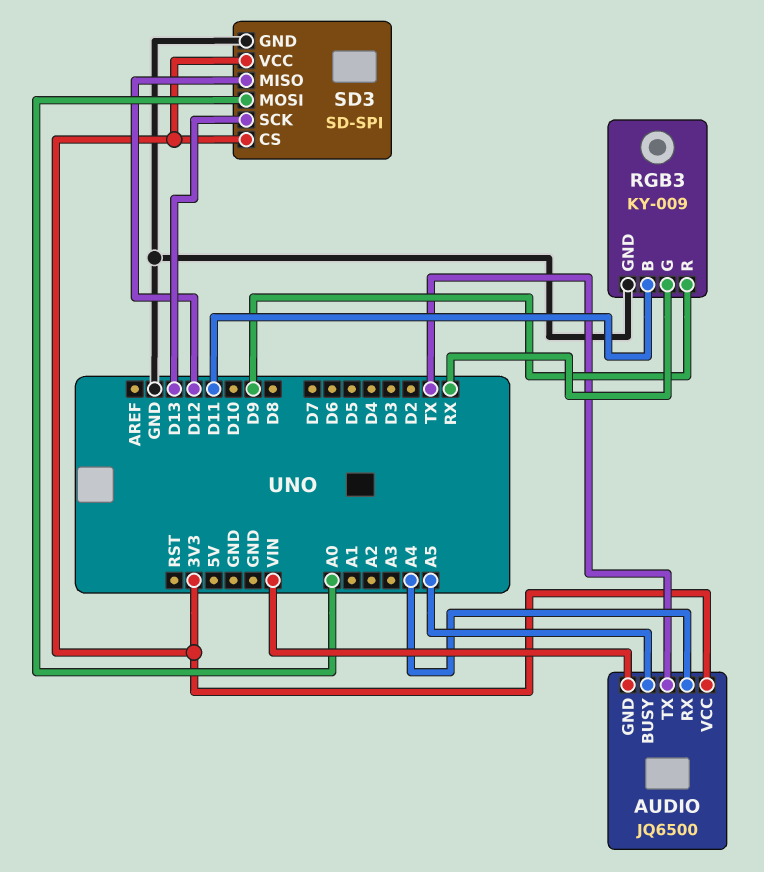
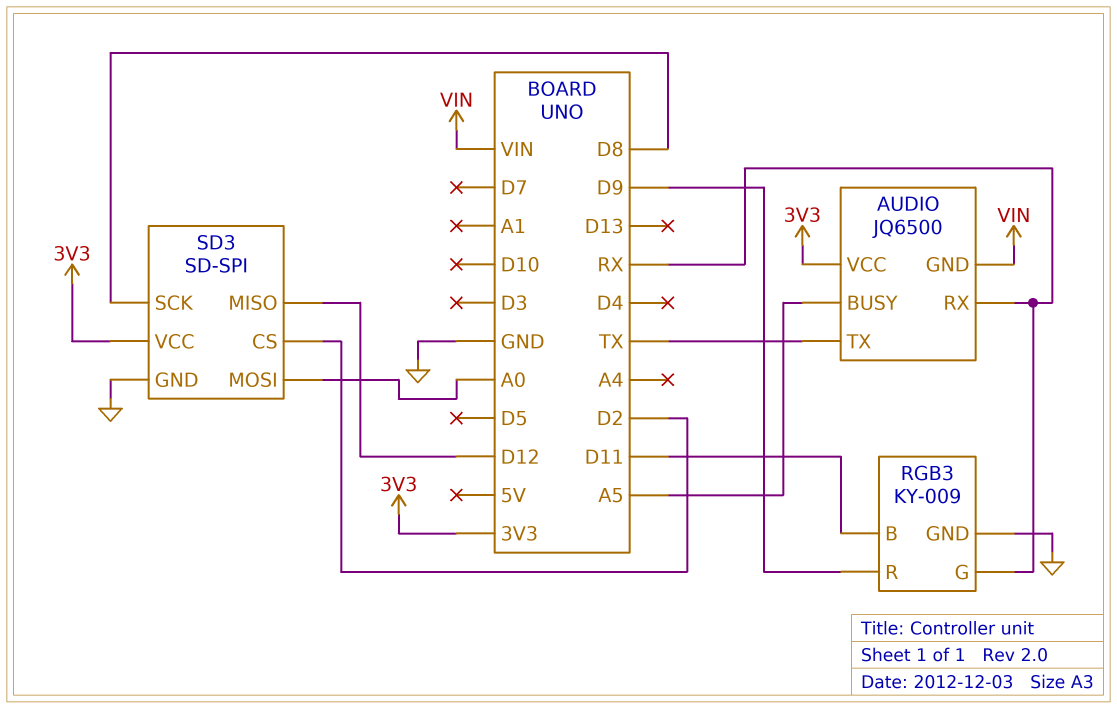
AUDIO pin RX: A4 -> RX
SD3 pin CS: 3V3 -> D2
SD3 pin SCK: D13 -> D8

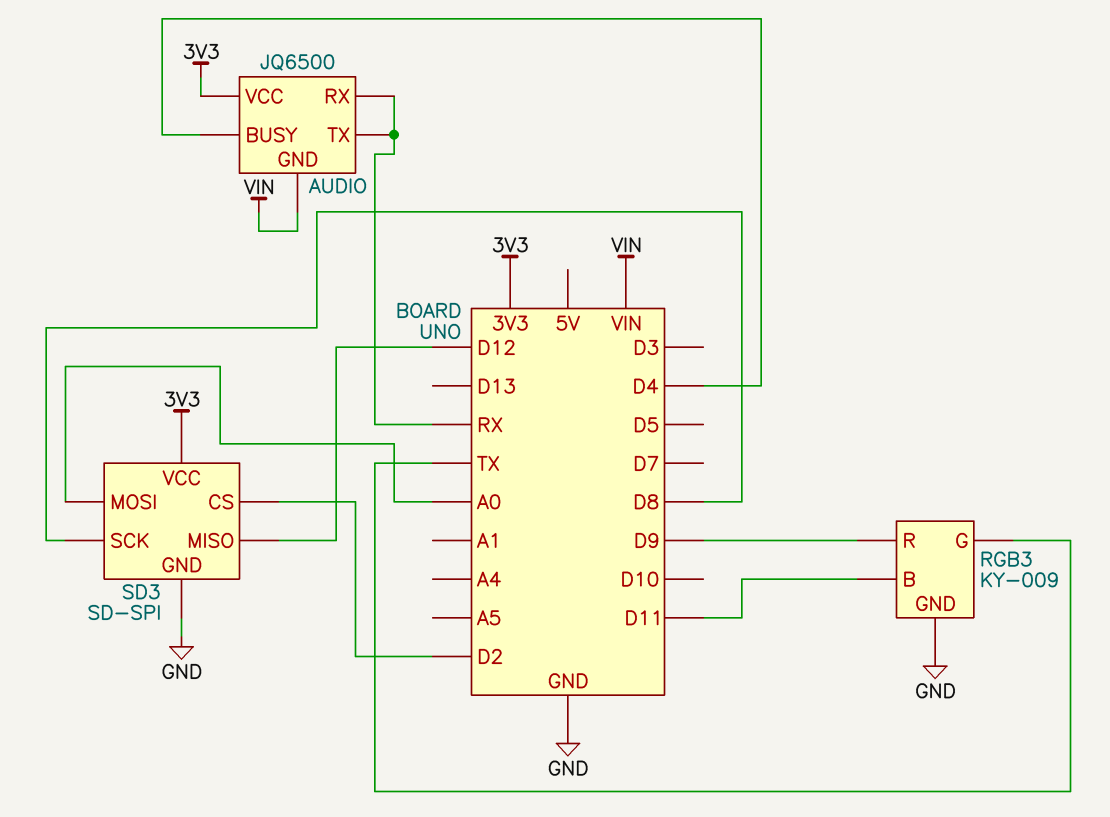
AUDIO pin BUSY: A5 -> D4
AUDIO pin TX: TX -> RX
RGB3 pin G: RX -> TX

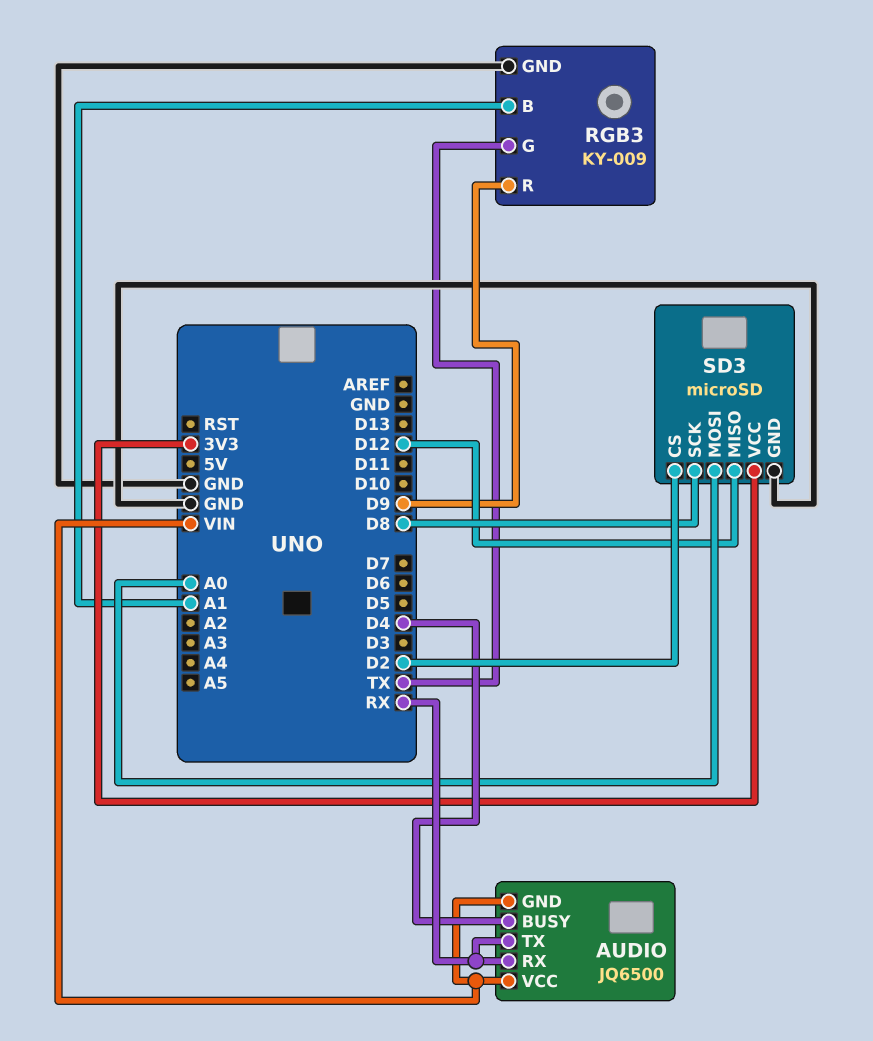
AUDIO pin VCC: 3V3 -> VIN
RGB3 pin B: D11 -> A1
SD3: SD-SPI -> microSD

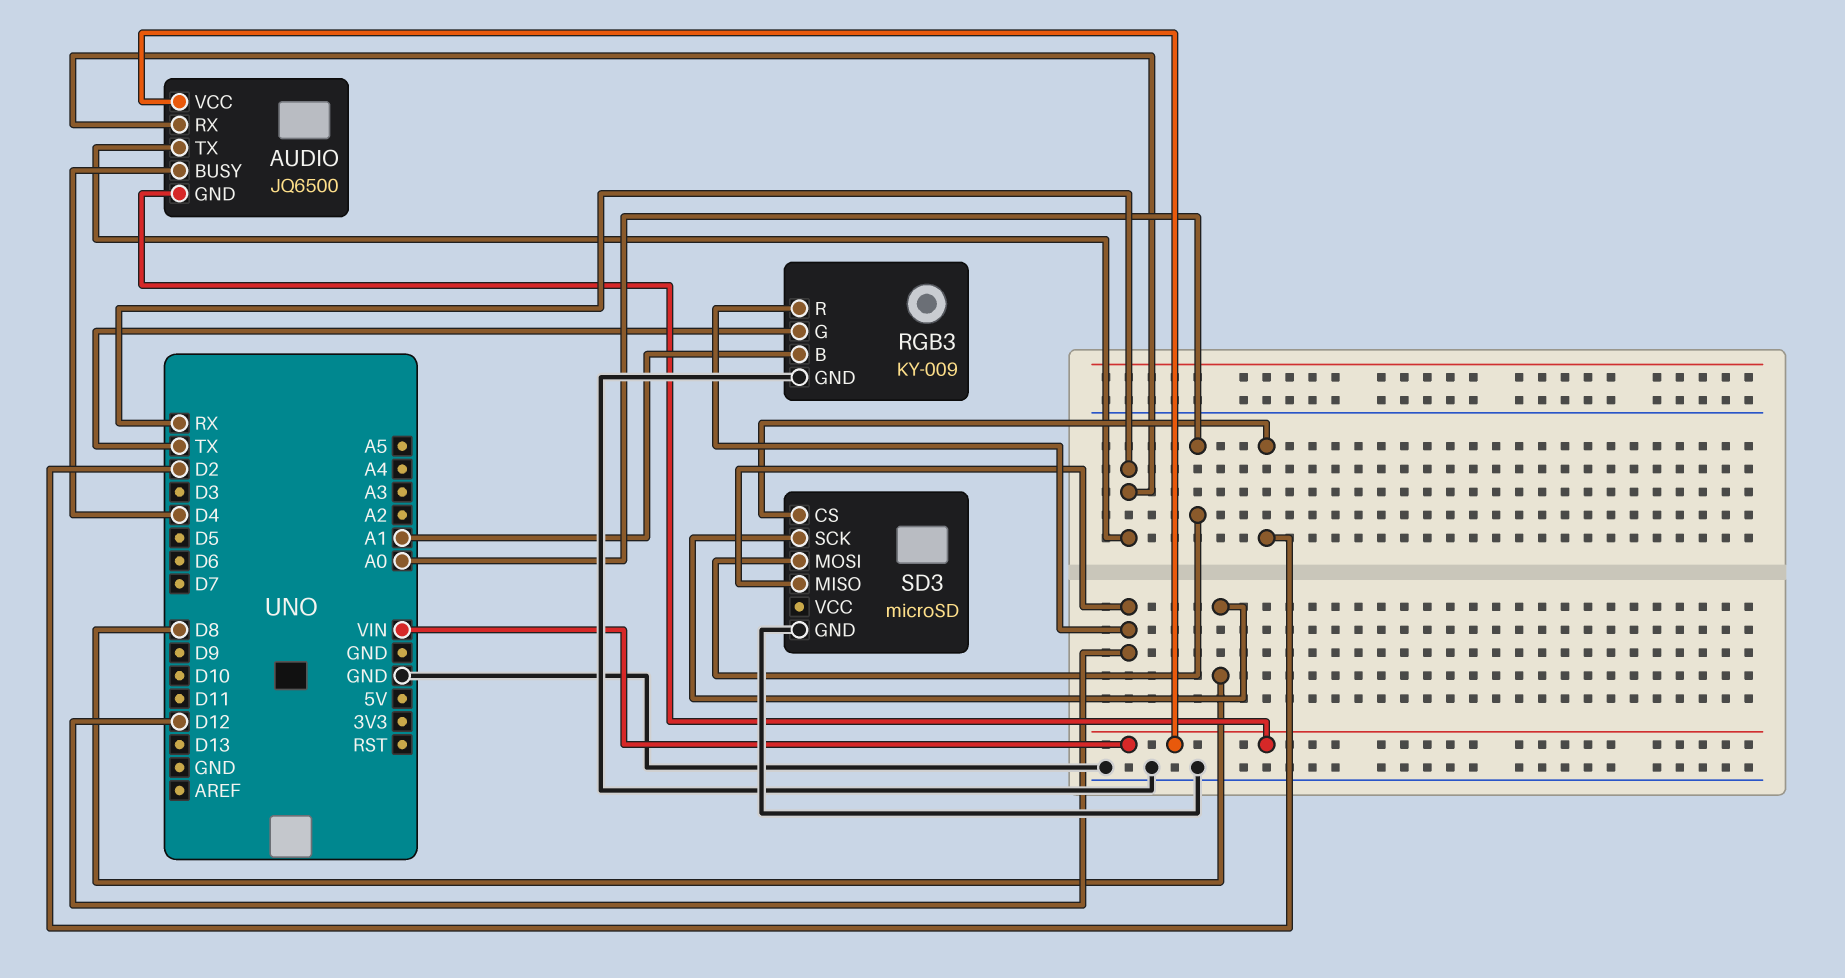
RGB3 pin R: D9 -> D12
SD3 pin VCC: 3V3 -> none

